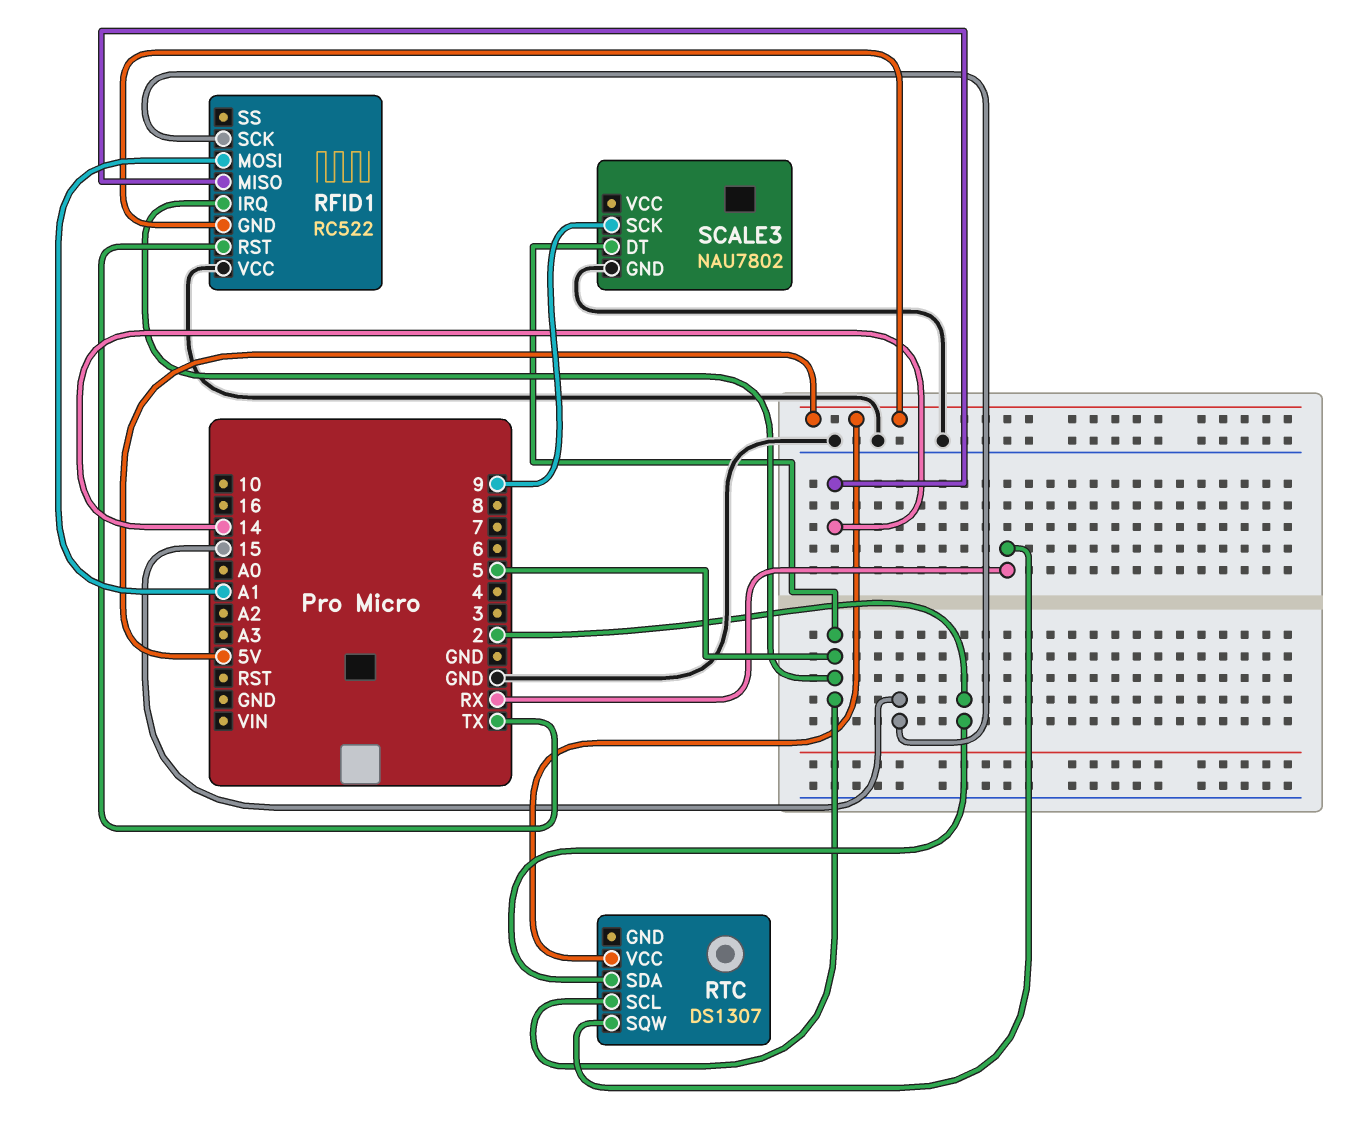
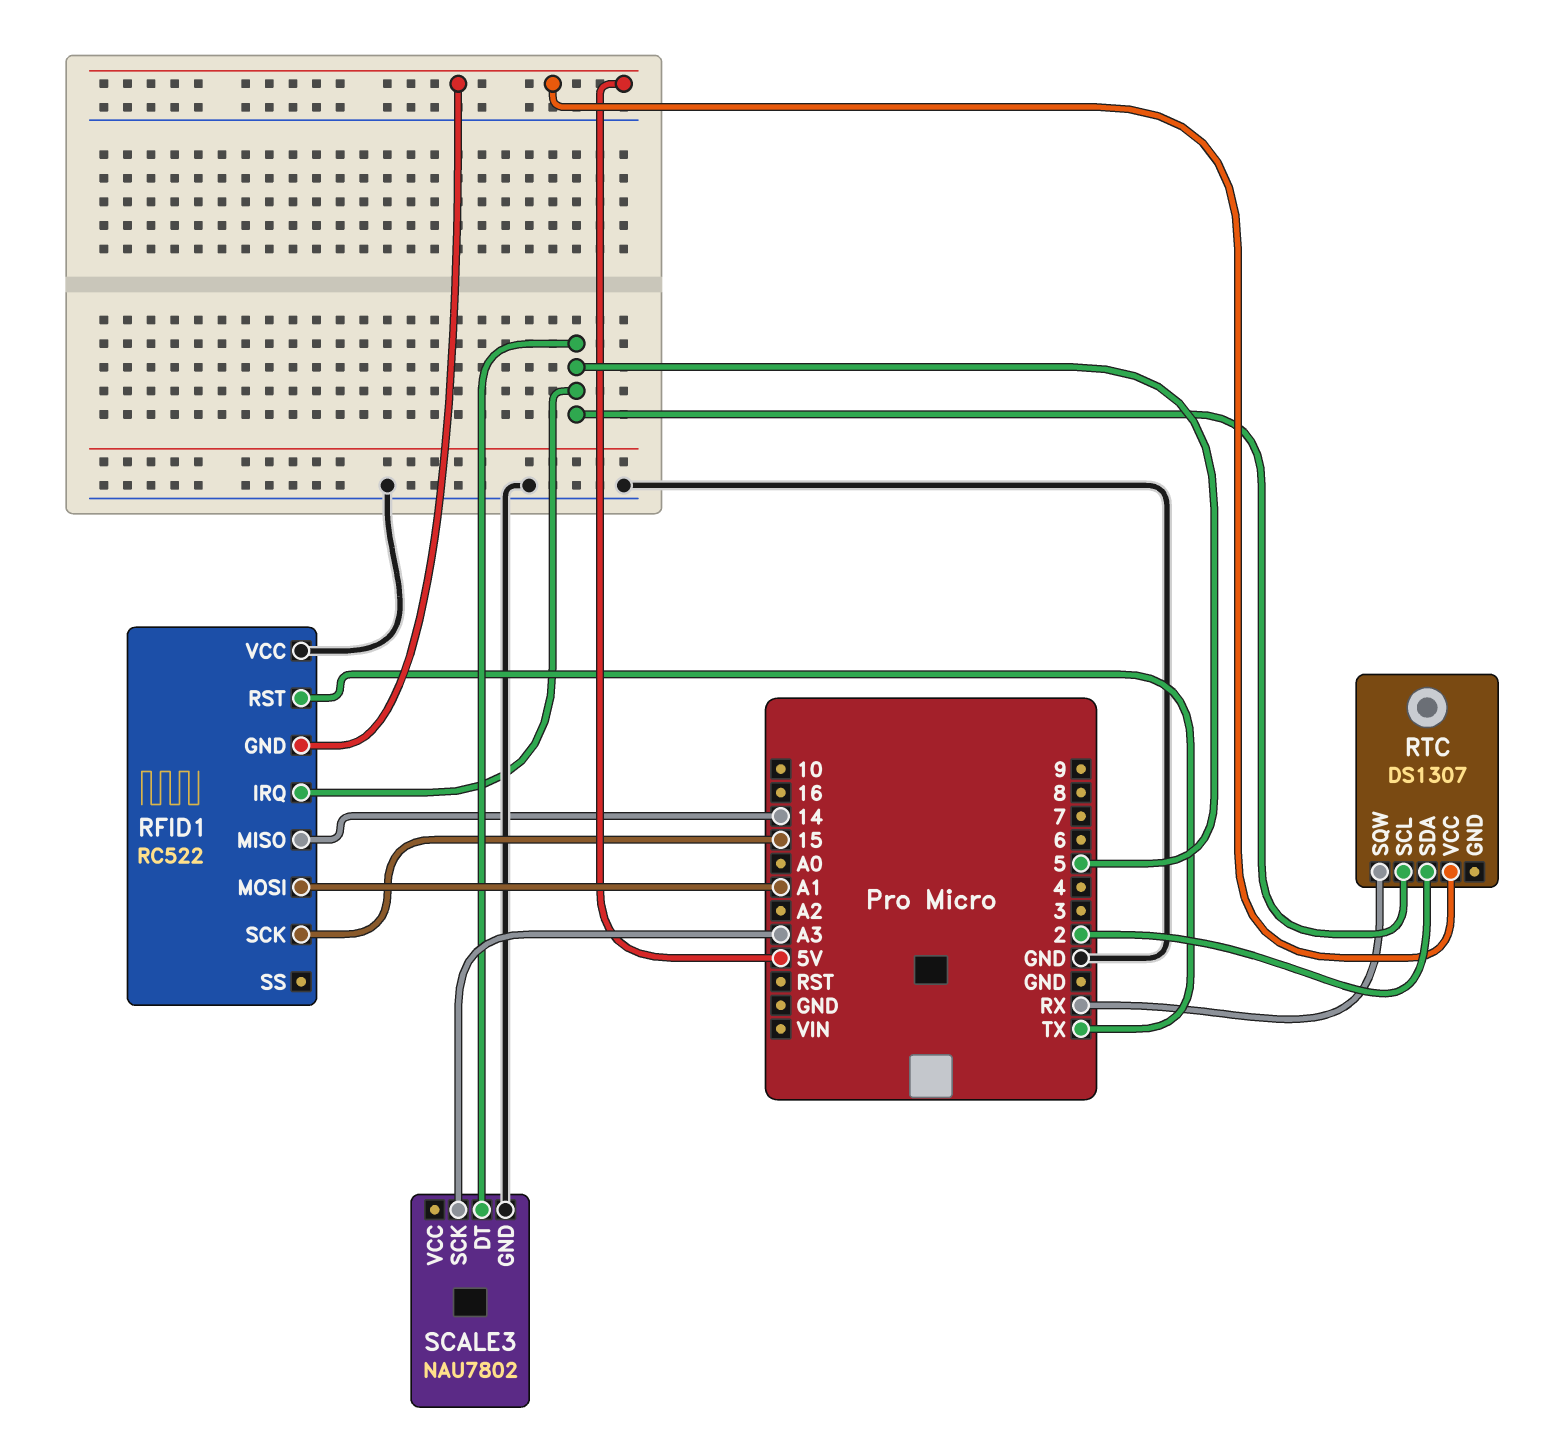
SCALE3 pin SCK: 9 -> A3

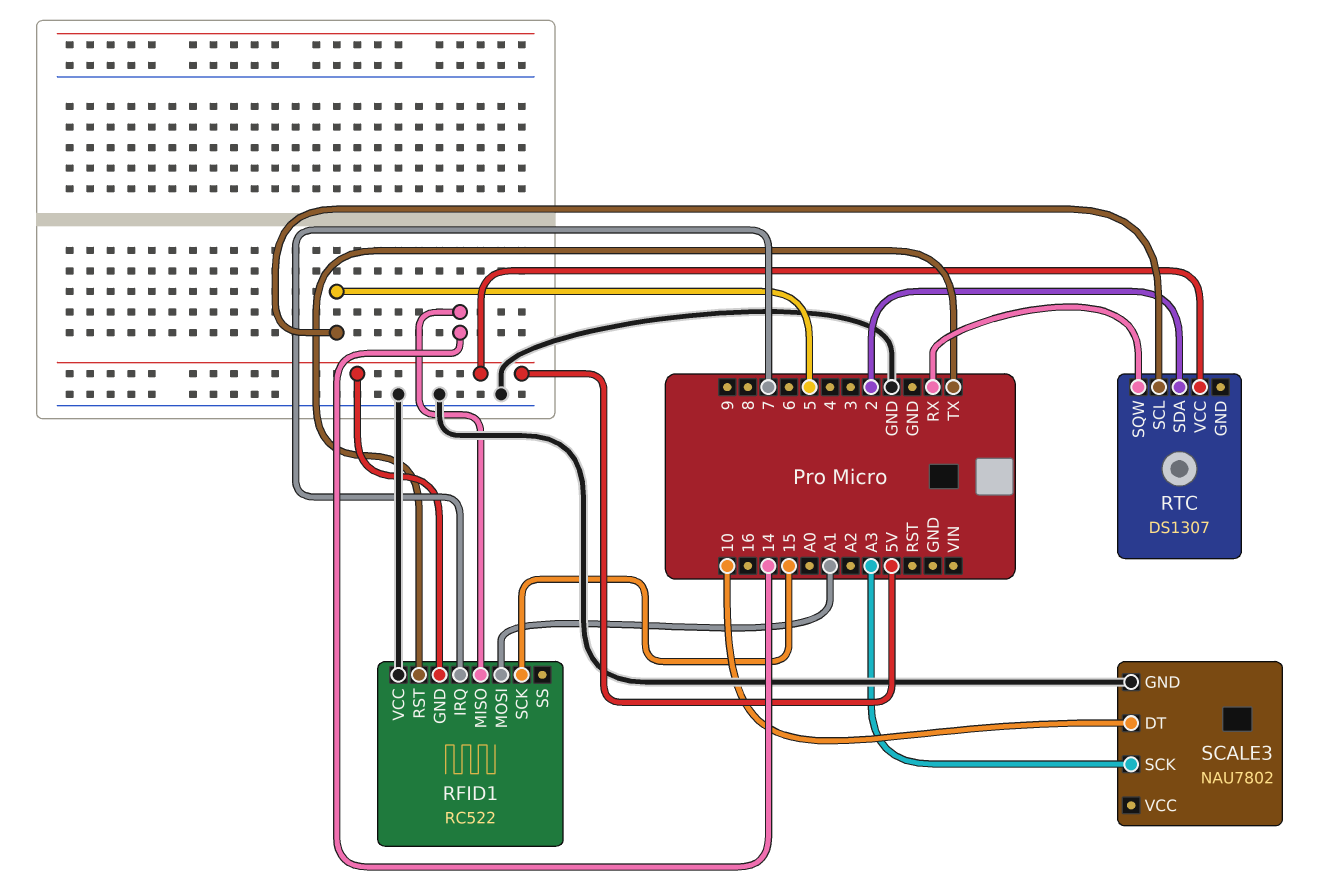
RFID1 pin IRQ: 5 -> 7
SCALE3 pin DT: 5 -> 10

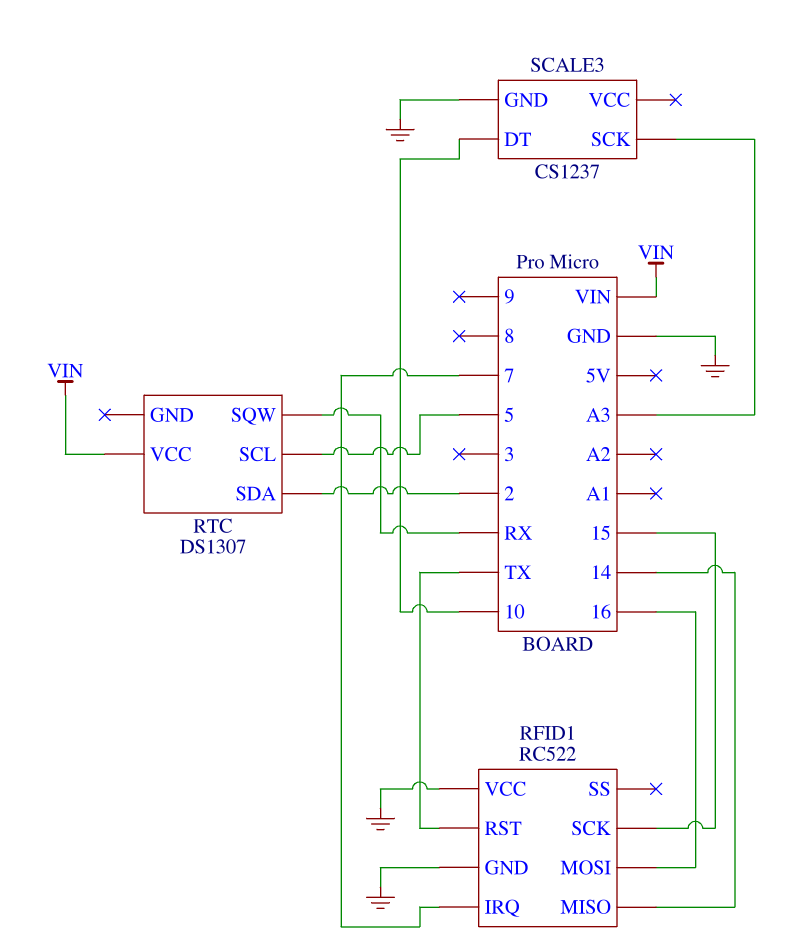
RFID1 pin GND: 5V -> GND
RFID1 pin MOSI: A1 -> 16
RTC pin VCC: 5V -> VIN
SCALE3: NAU7802 -> CS1237

